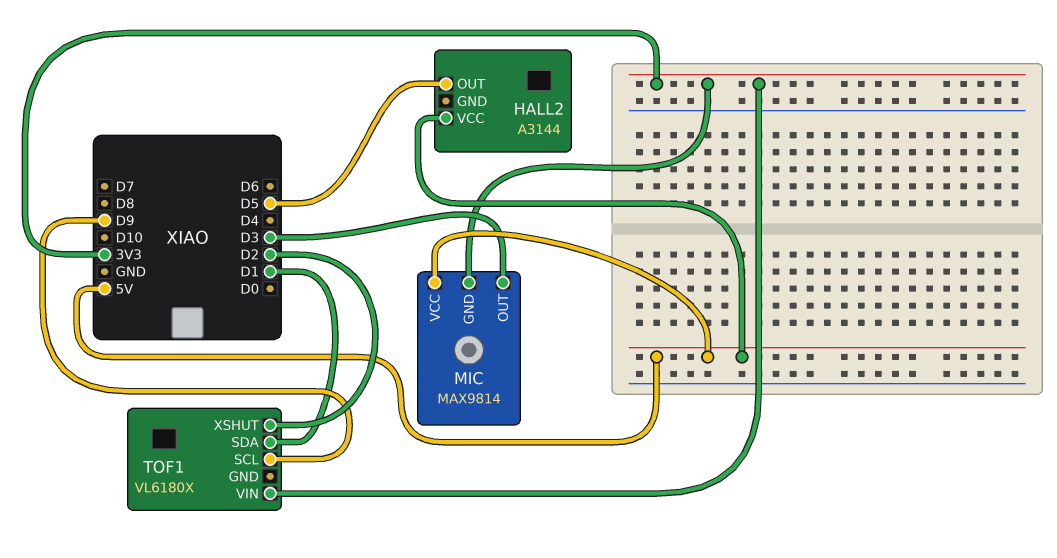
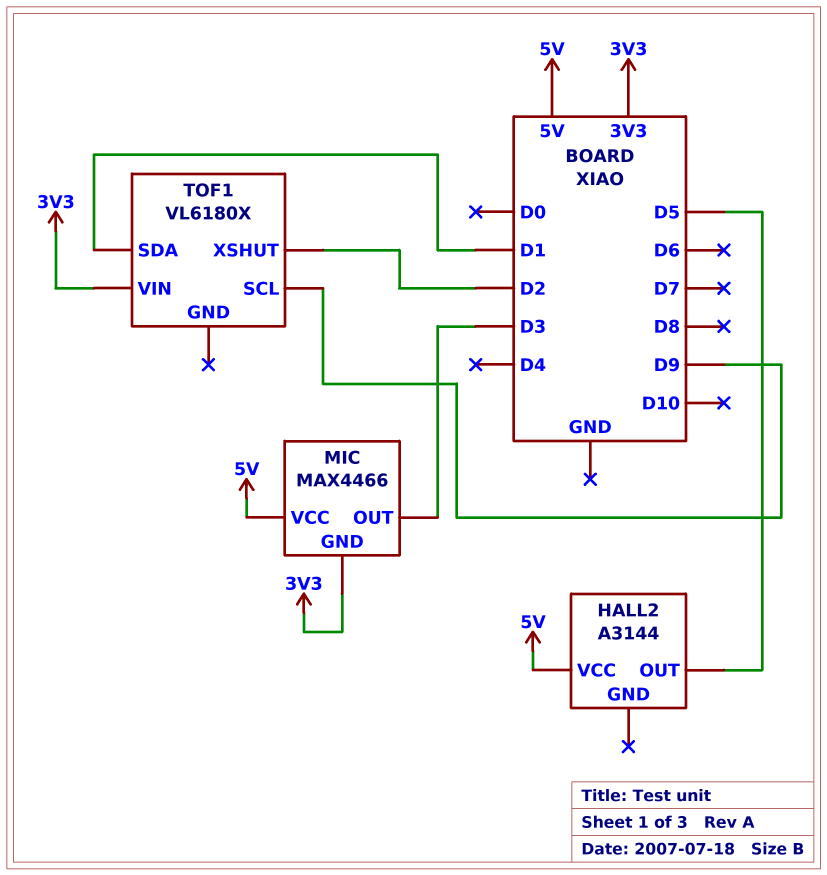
MIC: MAX9814 -> MAX4466

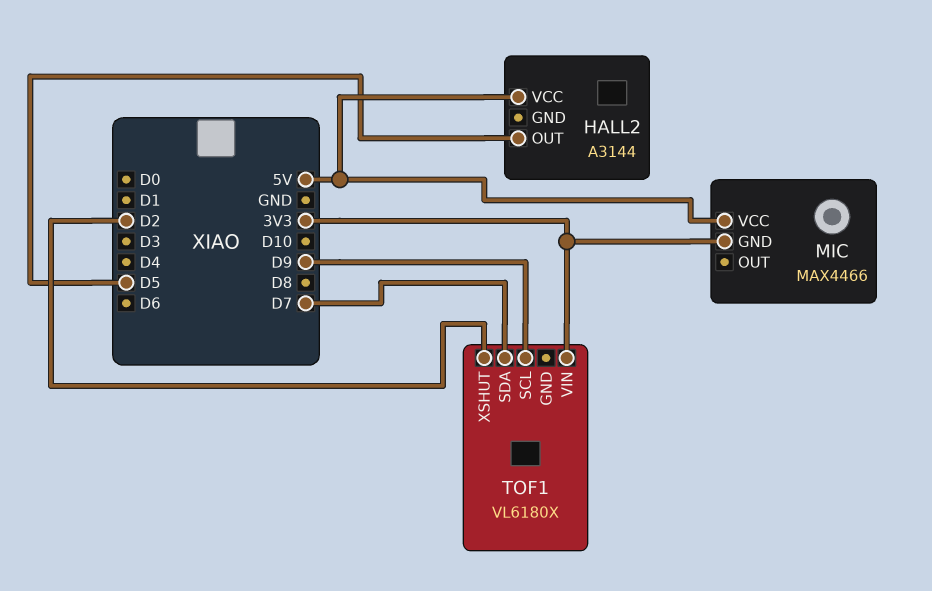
MIC pin OUT: D3 -> none
TOF1 pin SDA: D1 -> D7

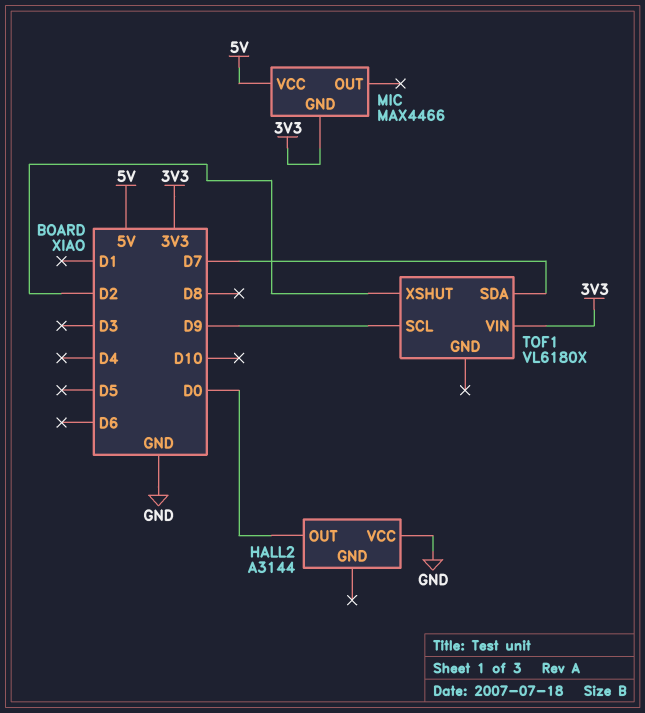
HALL2 pin OUT: D5 -> D0
HALL2 pin VCC: 5V -> GND

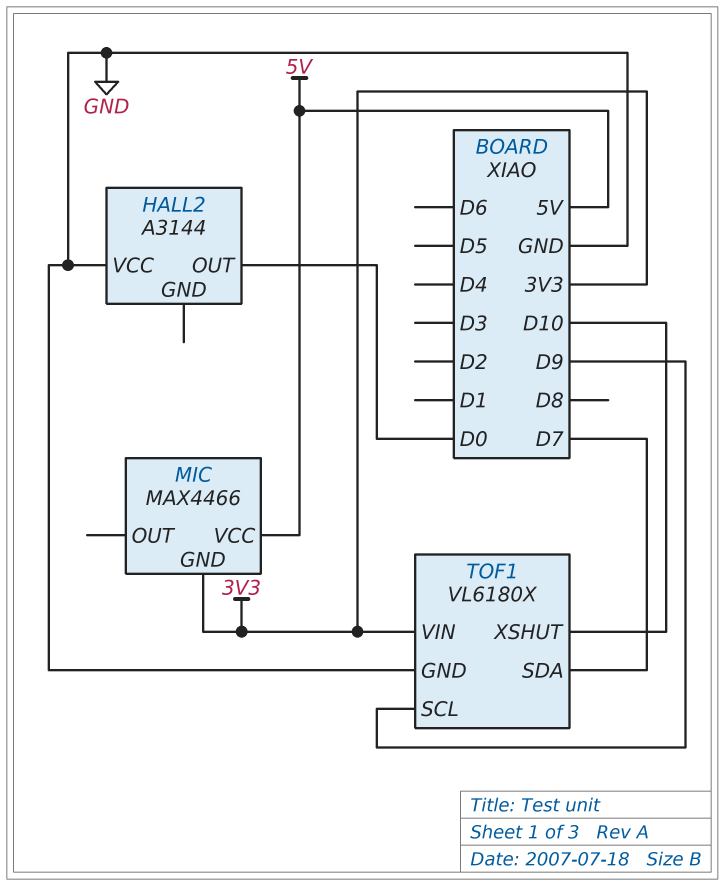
TOF1 pin GND: none -> GND
TOF1 pin XSHUT: D2 -> D10

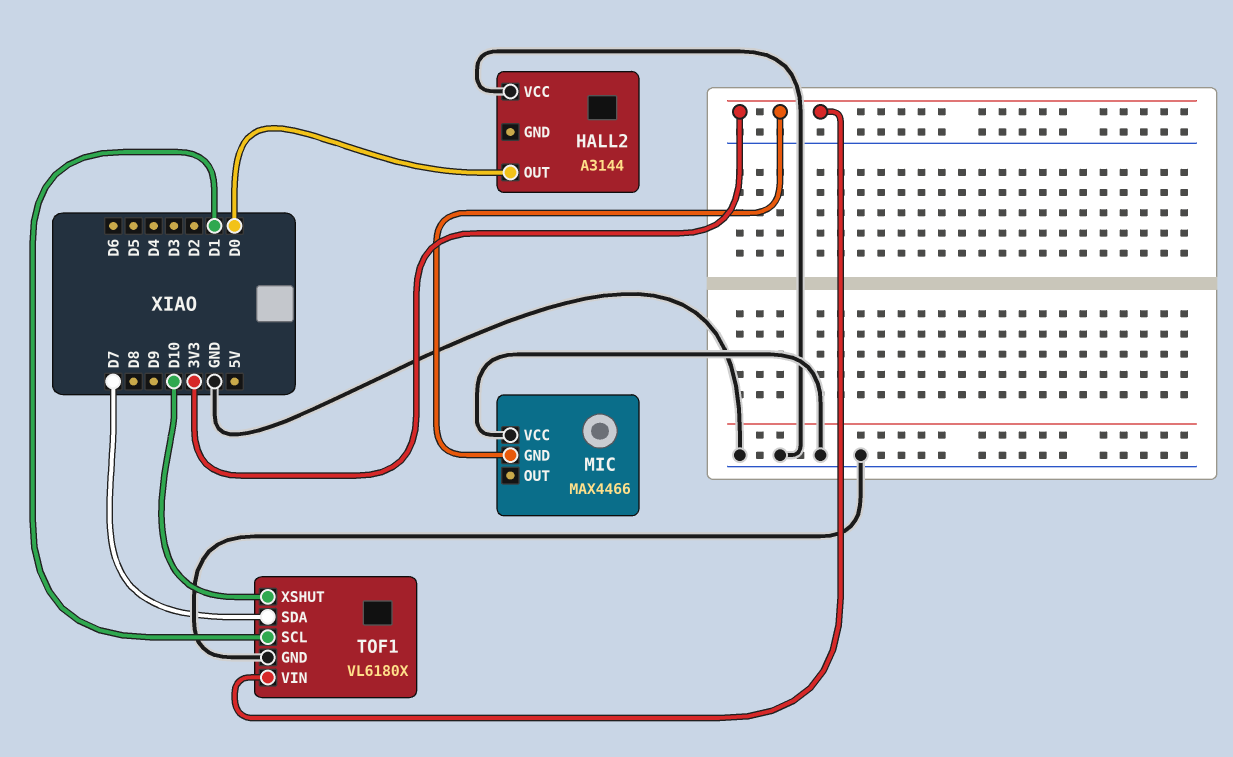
MIC pin VCC: 5V -> GND
TOF1 pin SCL: D9 -> D1

